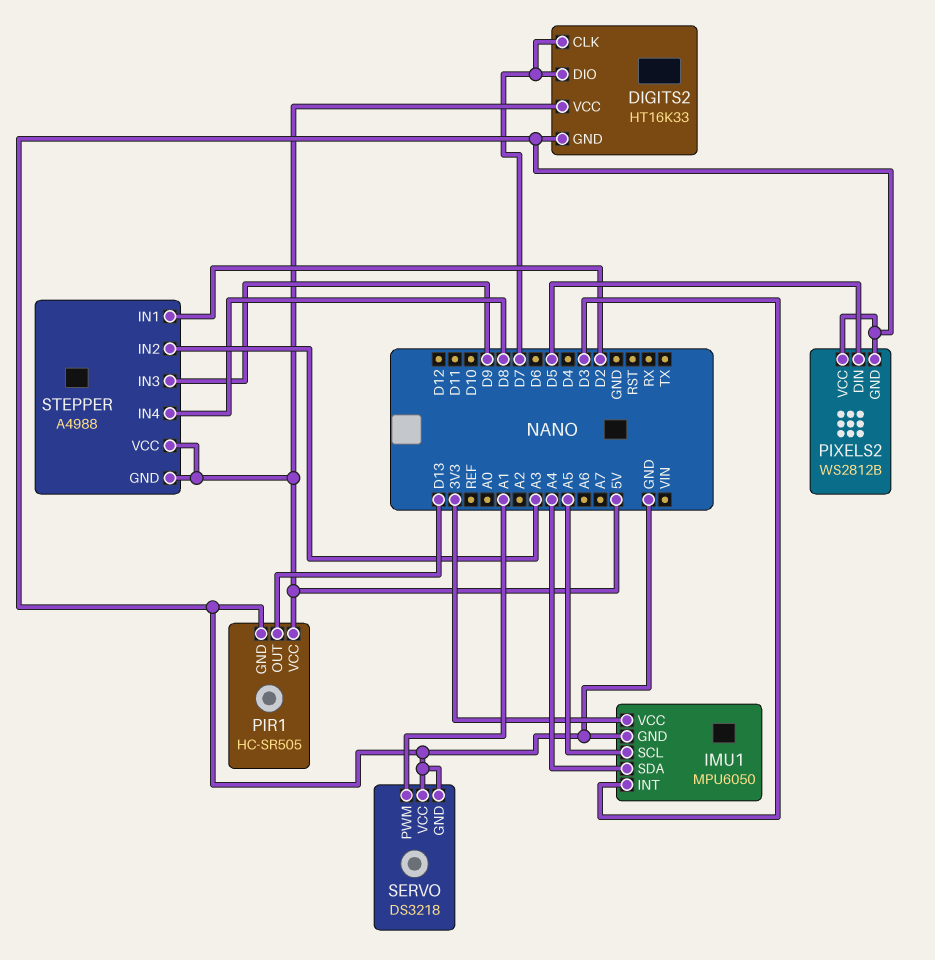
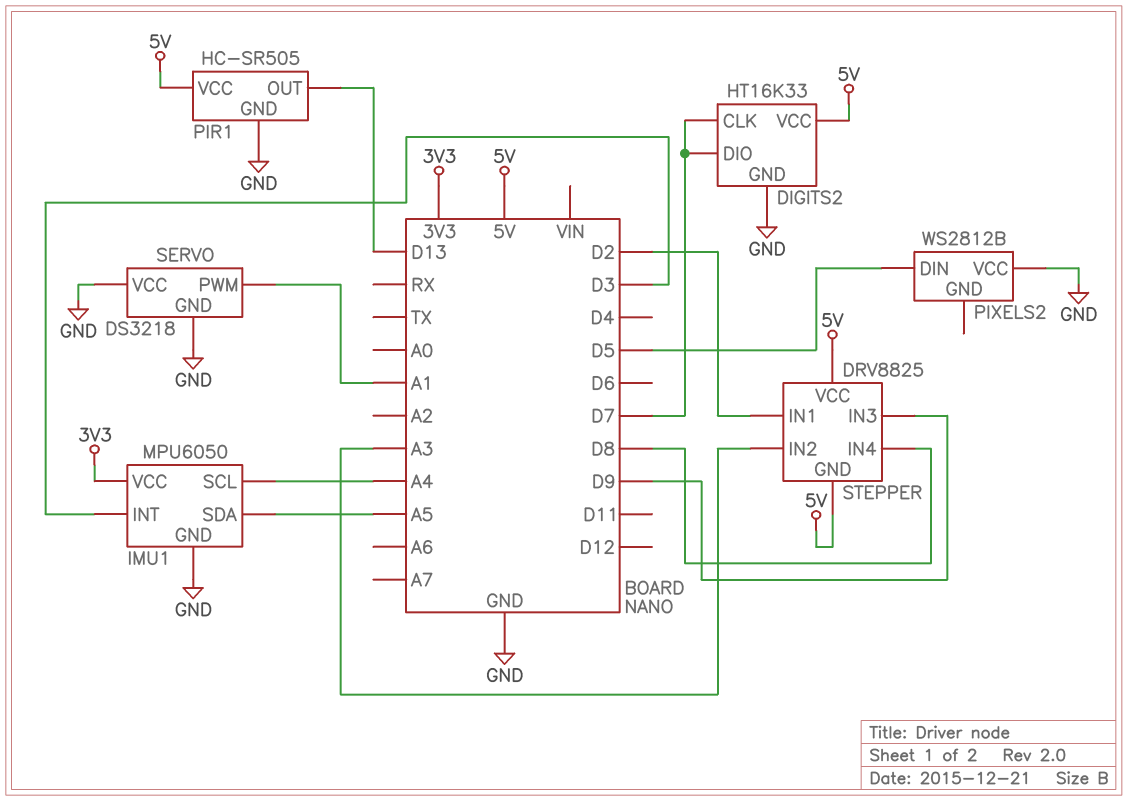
IMU1 pin SCL: A5 -> A4
IMU1 pin SDA: A4 -> A5
PIXELS2 pin GND: GND -> none
STEPPER: A4988 -> DRV8825

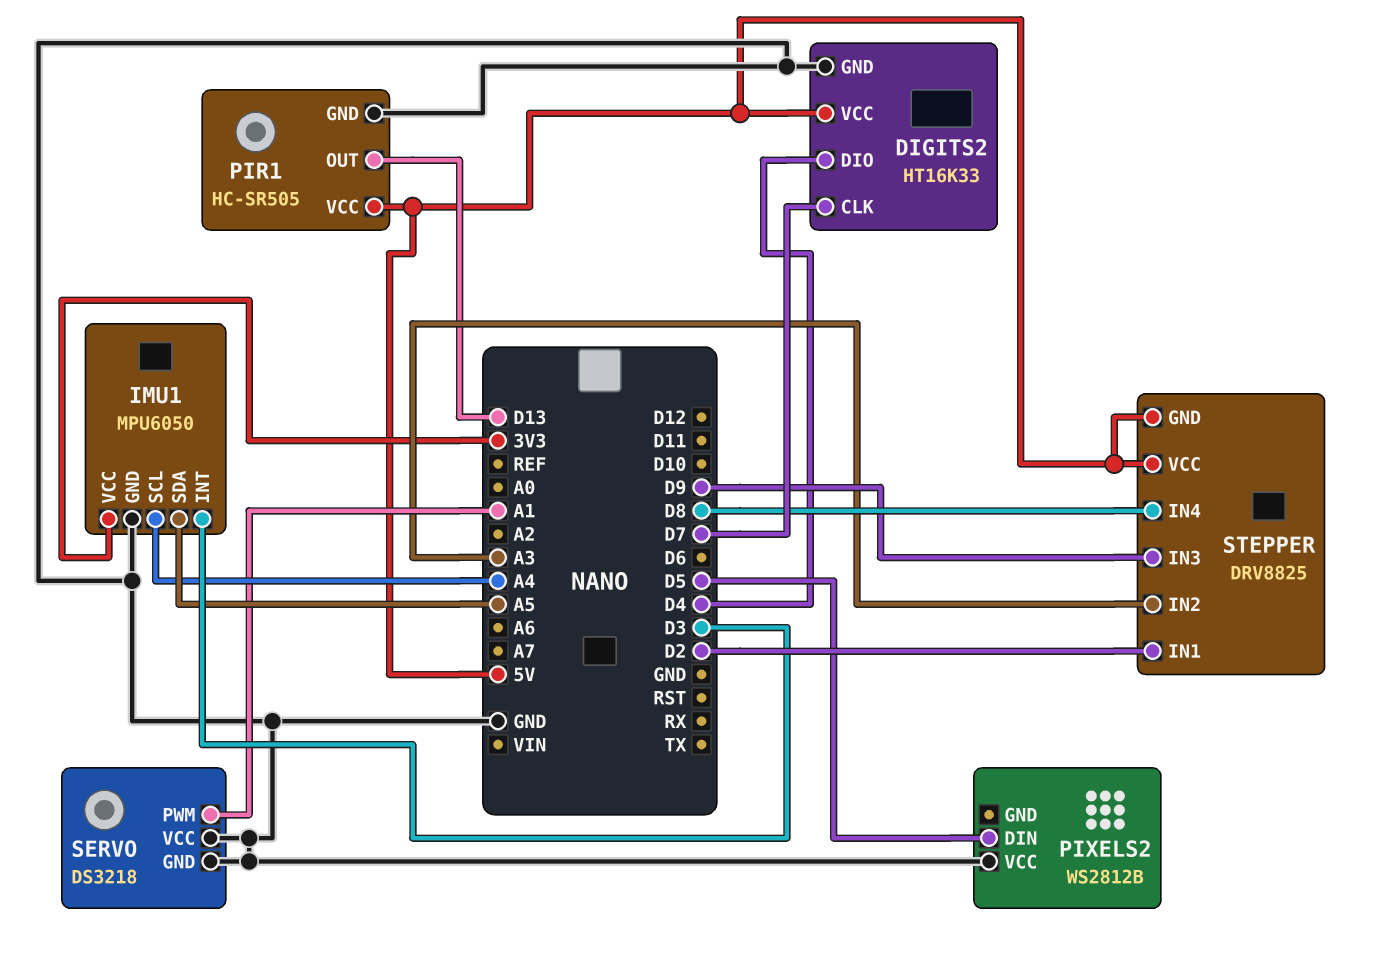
DIGITS2 pin DIO: D7 -> D4

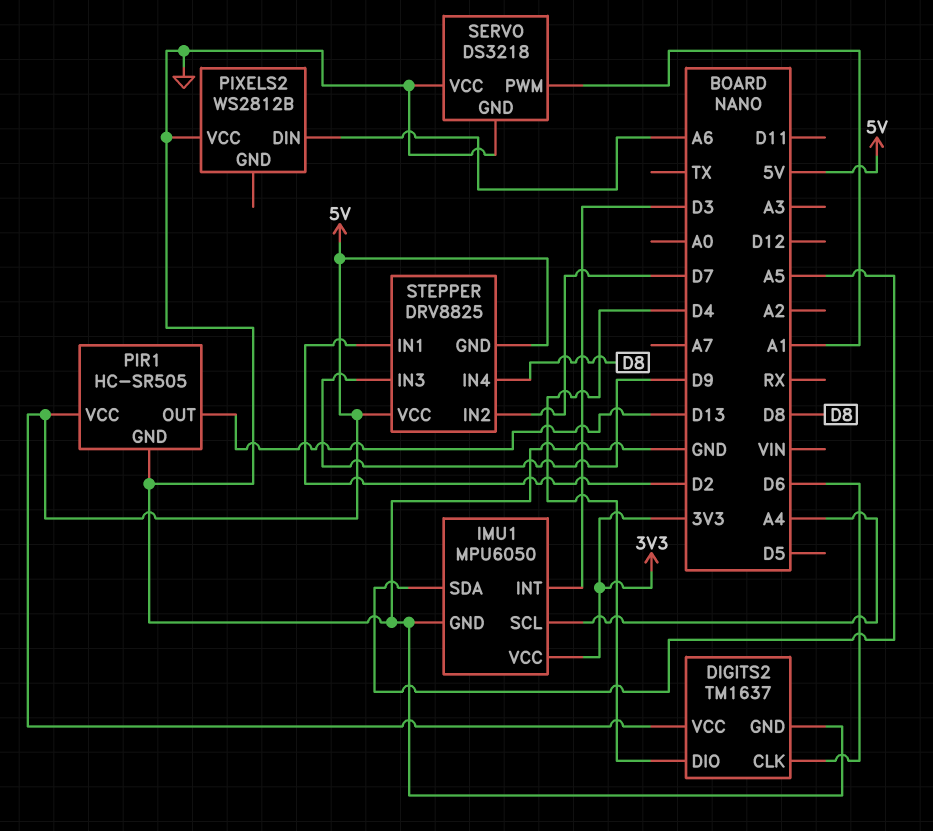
DIGITS2: HT16K33 -> TM1637
DIGITS2 pin CLK: D7 -> D6
PIXELS2 pin DIN: D5 -> A6
STEPPER pin IN2: A3 -> D7

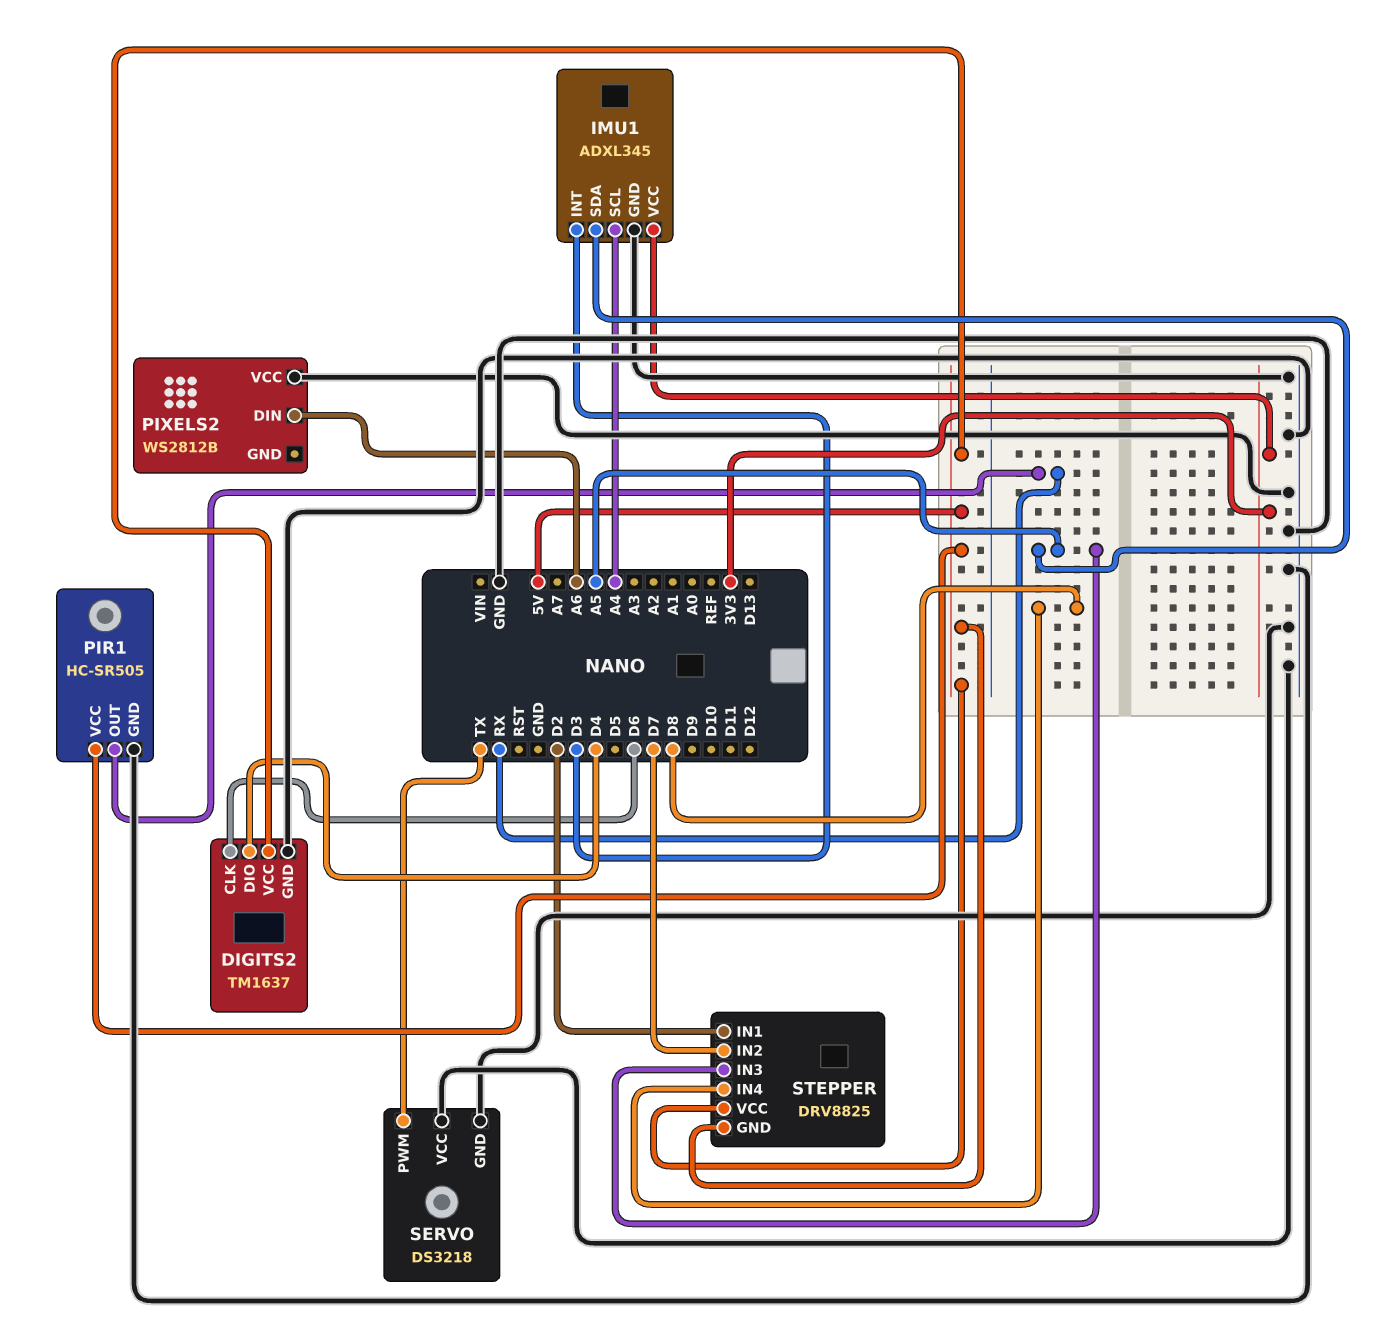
IMU1: MPU6050 -> ADXL345
PIR1 pin OUT: D13 -> RX
SERVO pin PWM: A1 -> TX
STEPPER pin IN3: D9 -> A5

